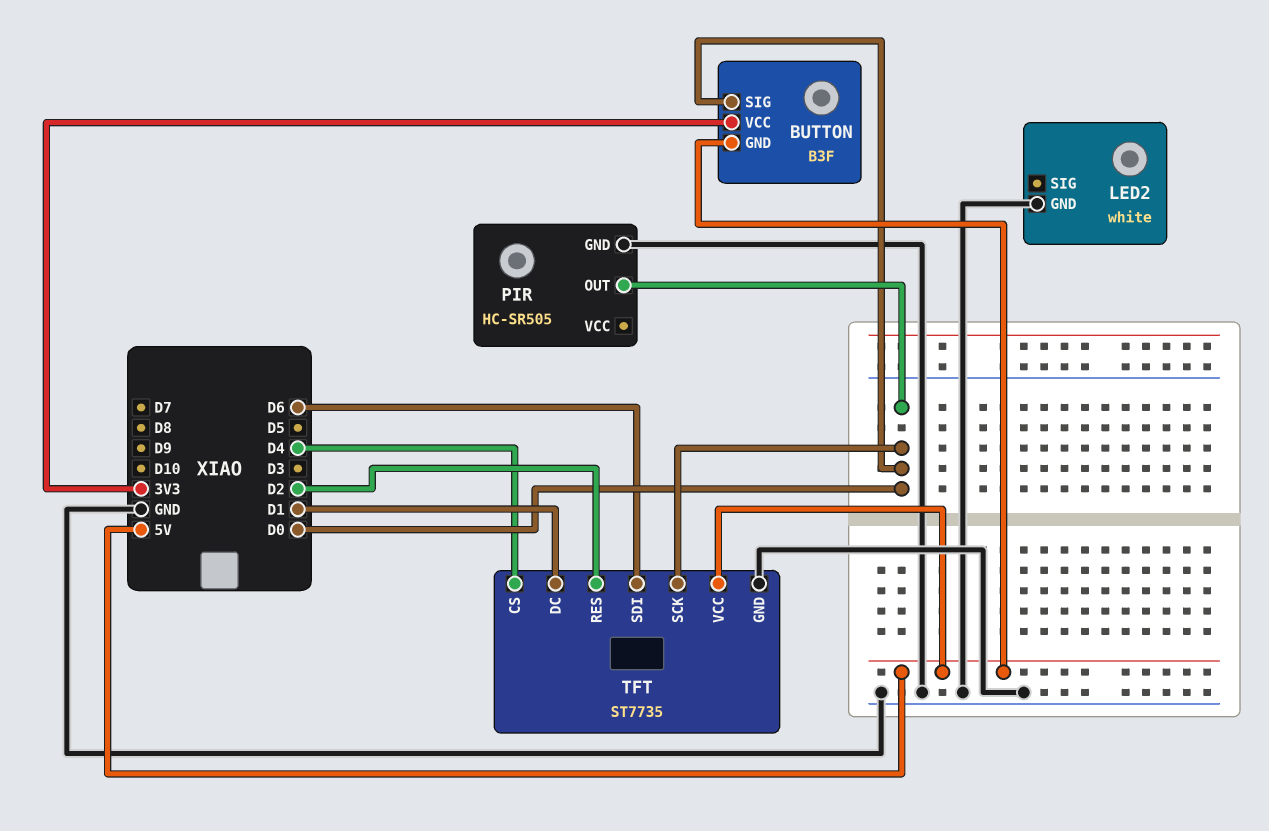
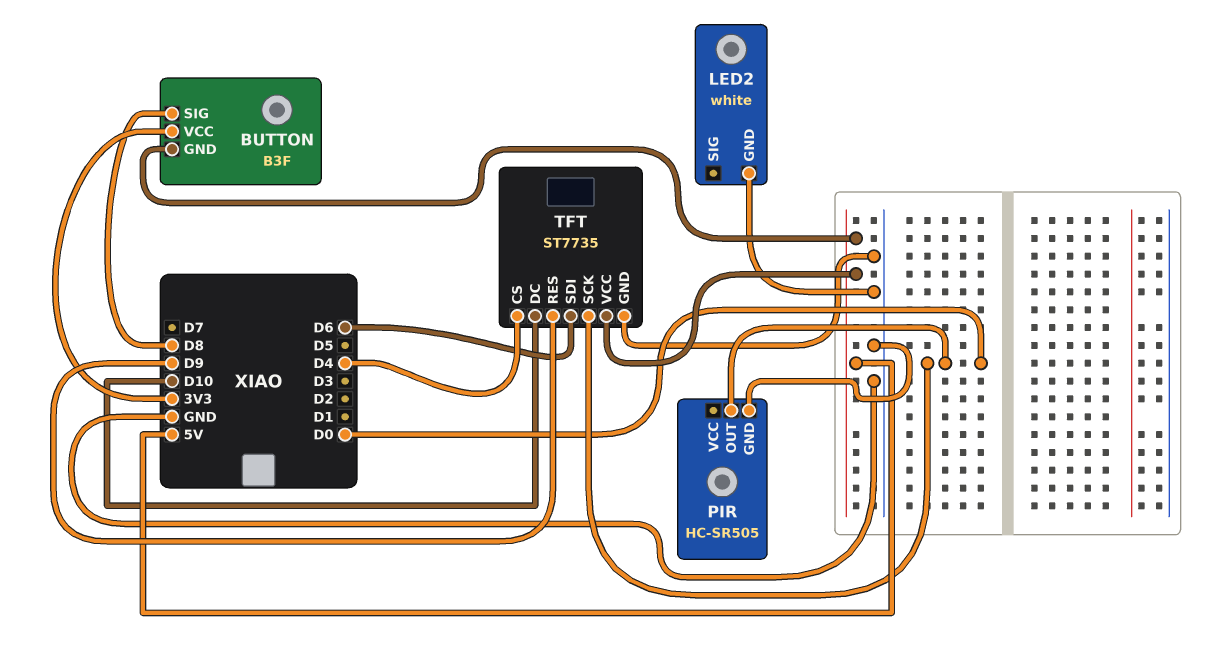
BUTTON pin SIG: D0 -> D8
TFT pin DC: D1 -> D10
TFT pin RES: D2 -> D9

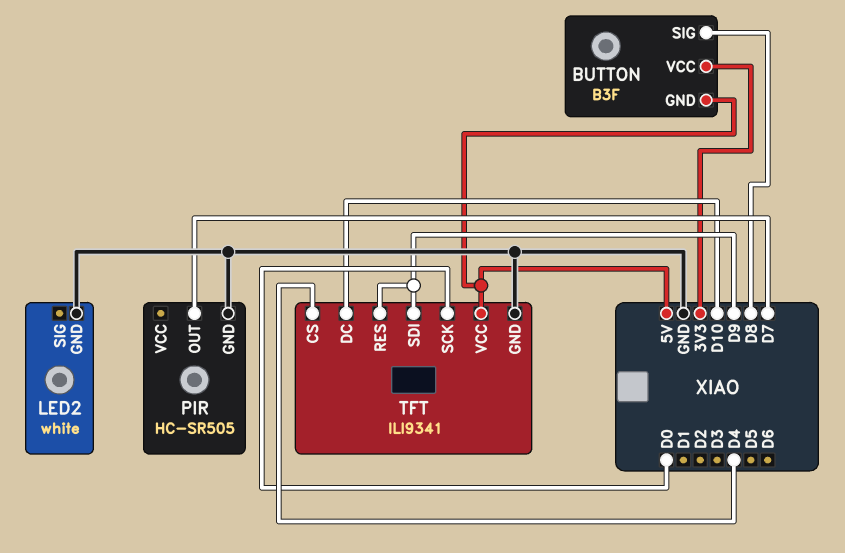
PIR pin OUT: D0 -> D7
TFT: ST7735 -> ILI9341
TFT pin SDI: D6 -> D9

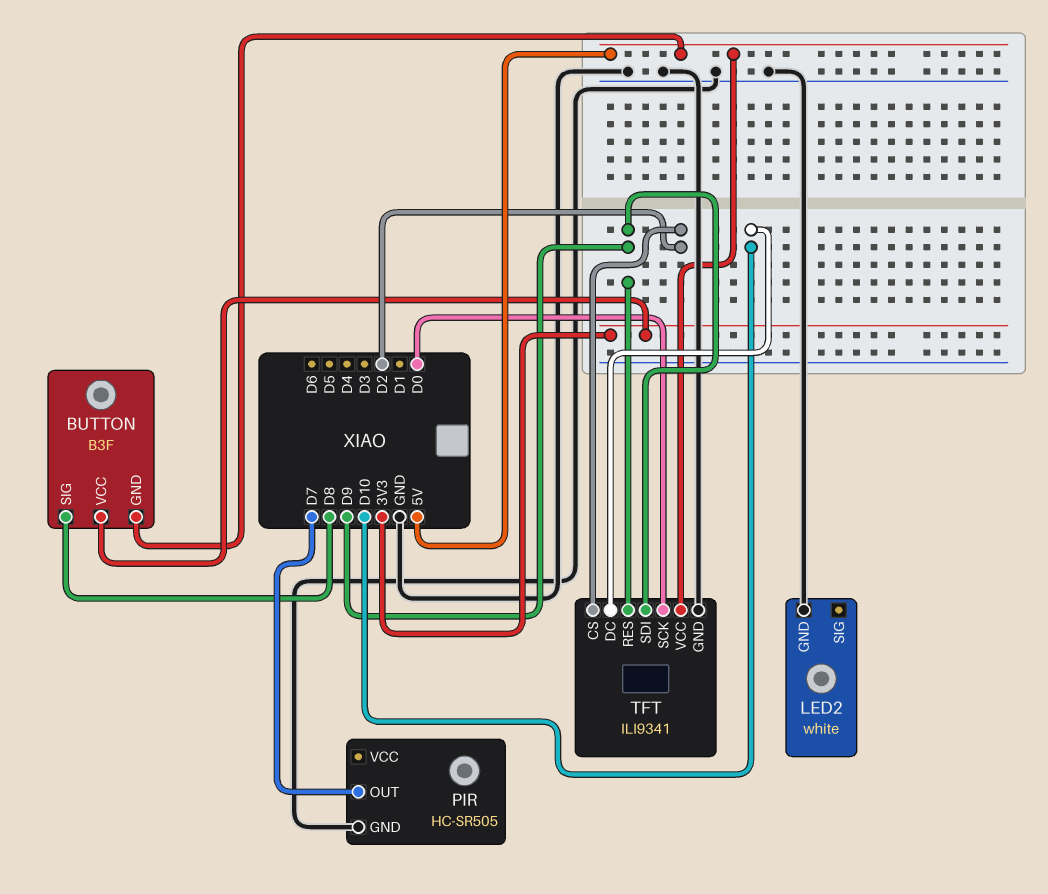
TFT pin CS: D4 -> D2

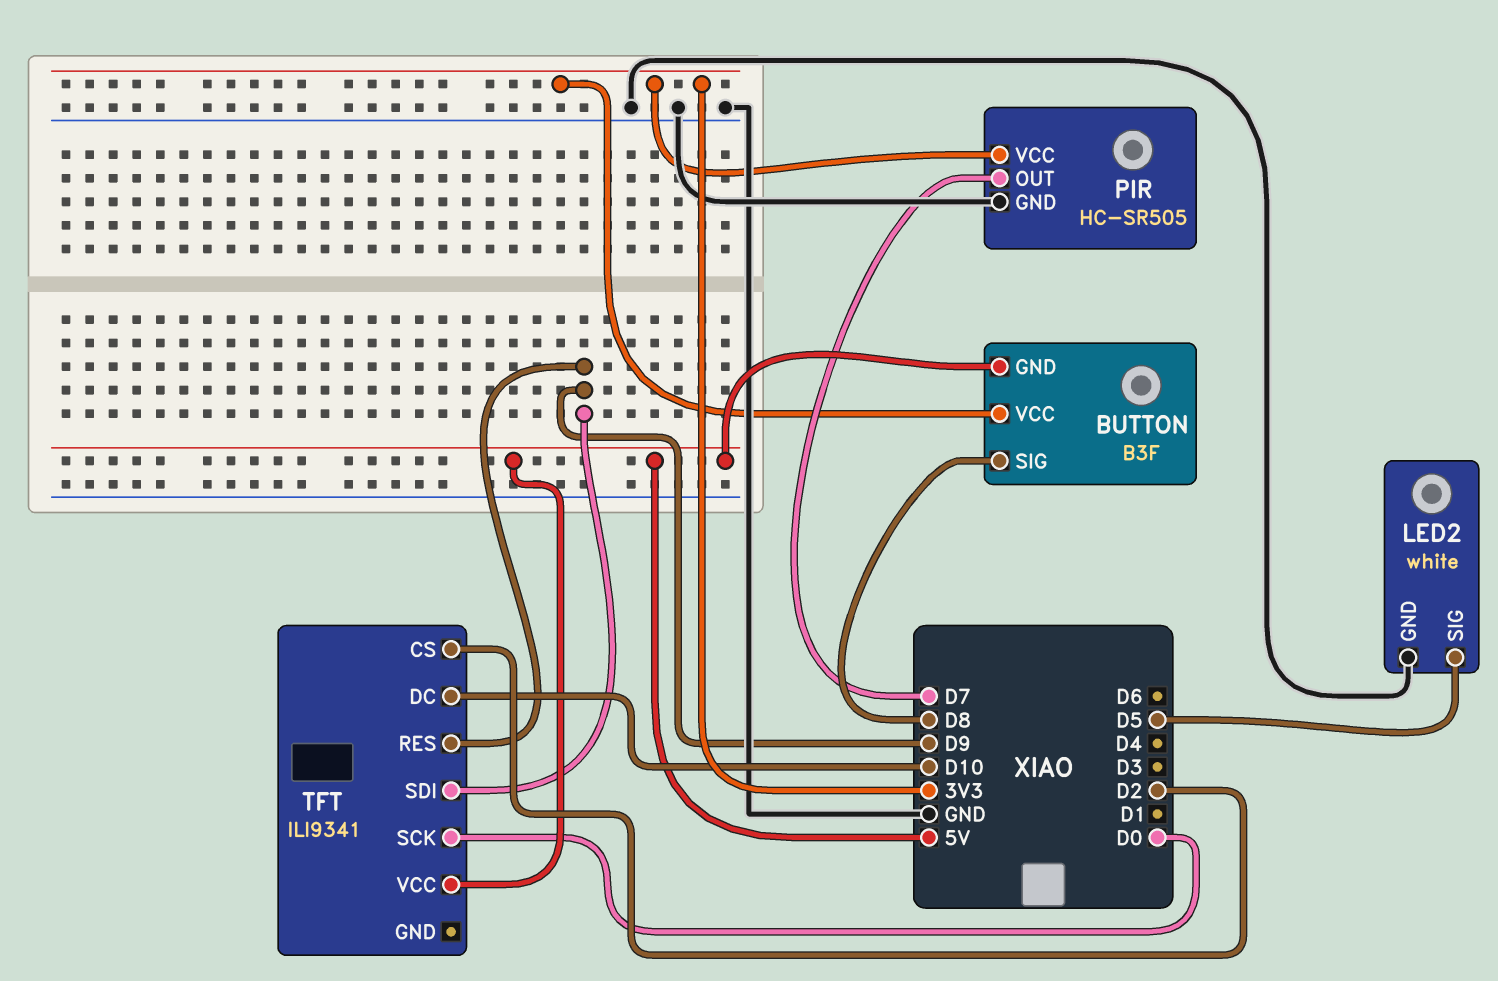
LED2 pin SIG: none -> D5
PIR pin VCC: none -> 3V3
TFT pin GND: GND -> none

